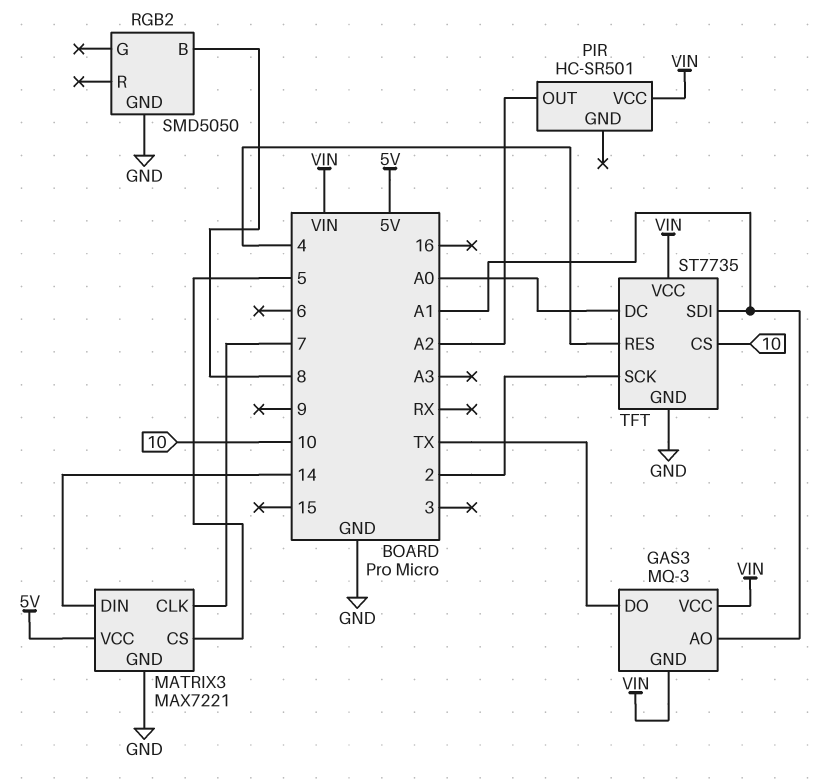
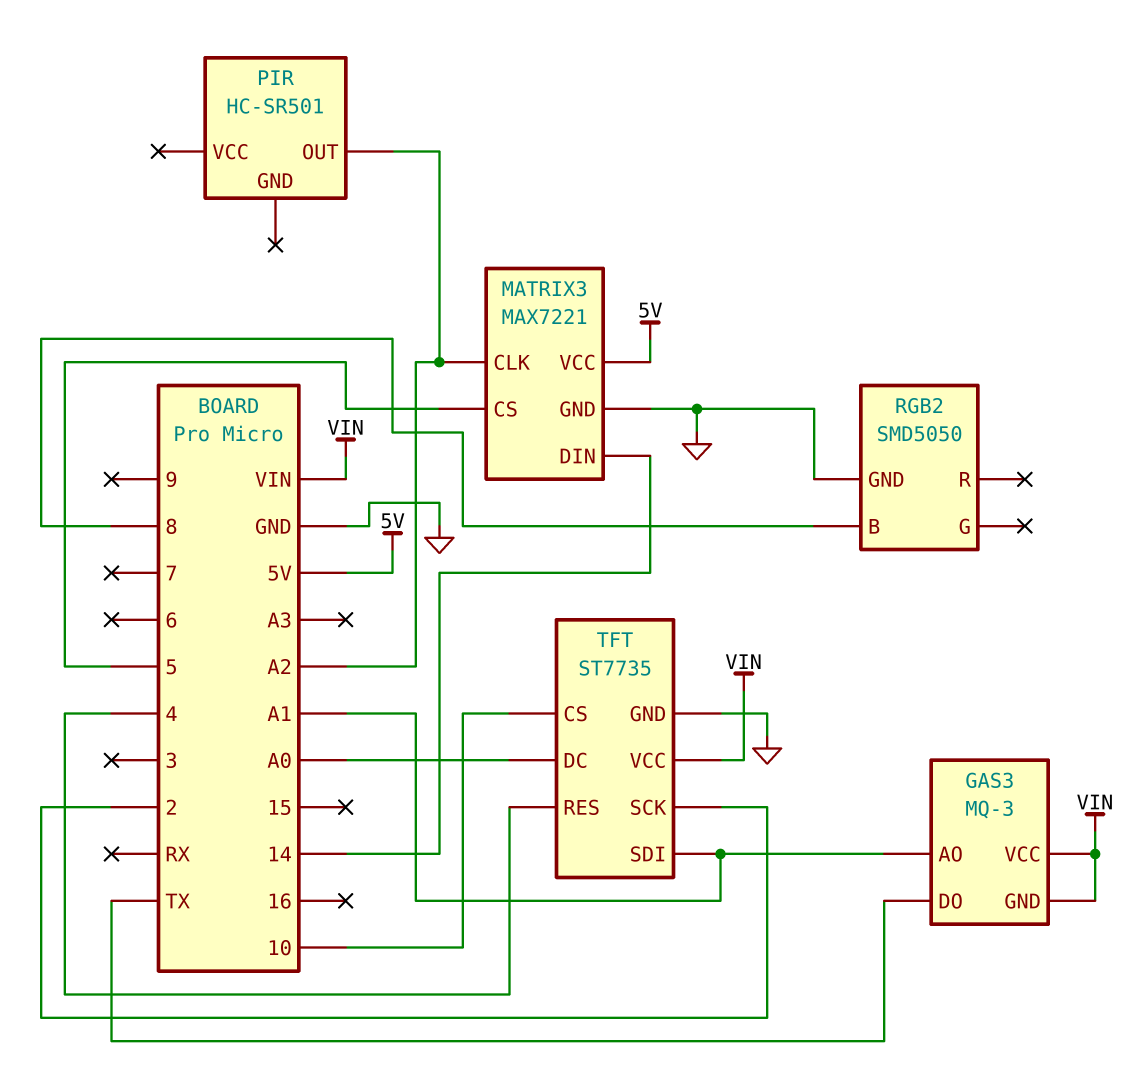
MATRIX3 pin CLK: 7 -> A2
PIR pin VCC: VIN -> none

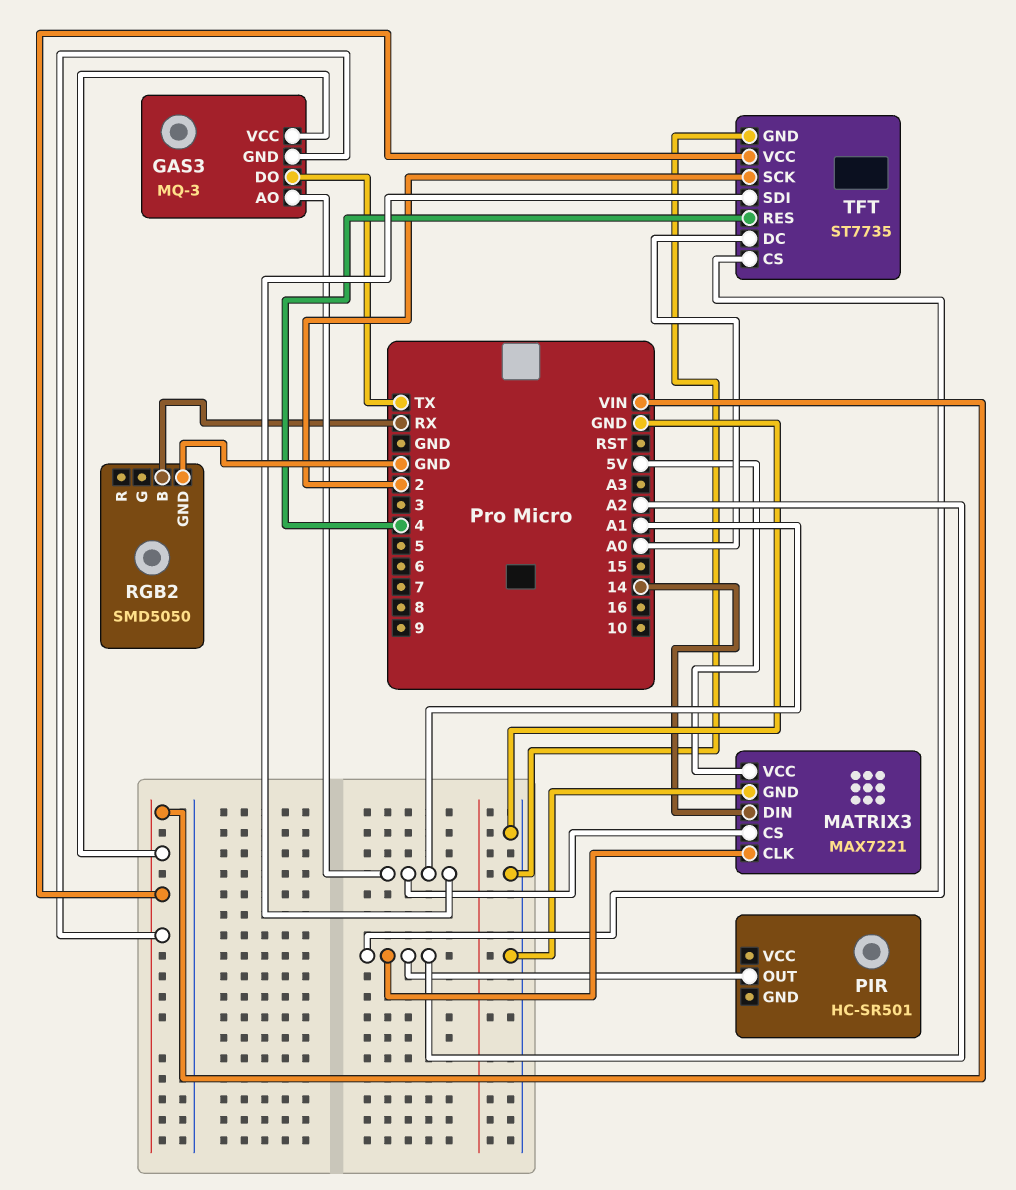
MATRIX3 pin CS: 5 -> A1
RGB2 pin B: 8 -> RX
TFT pin CS: 10 -> A2

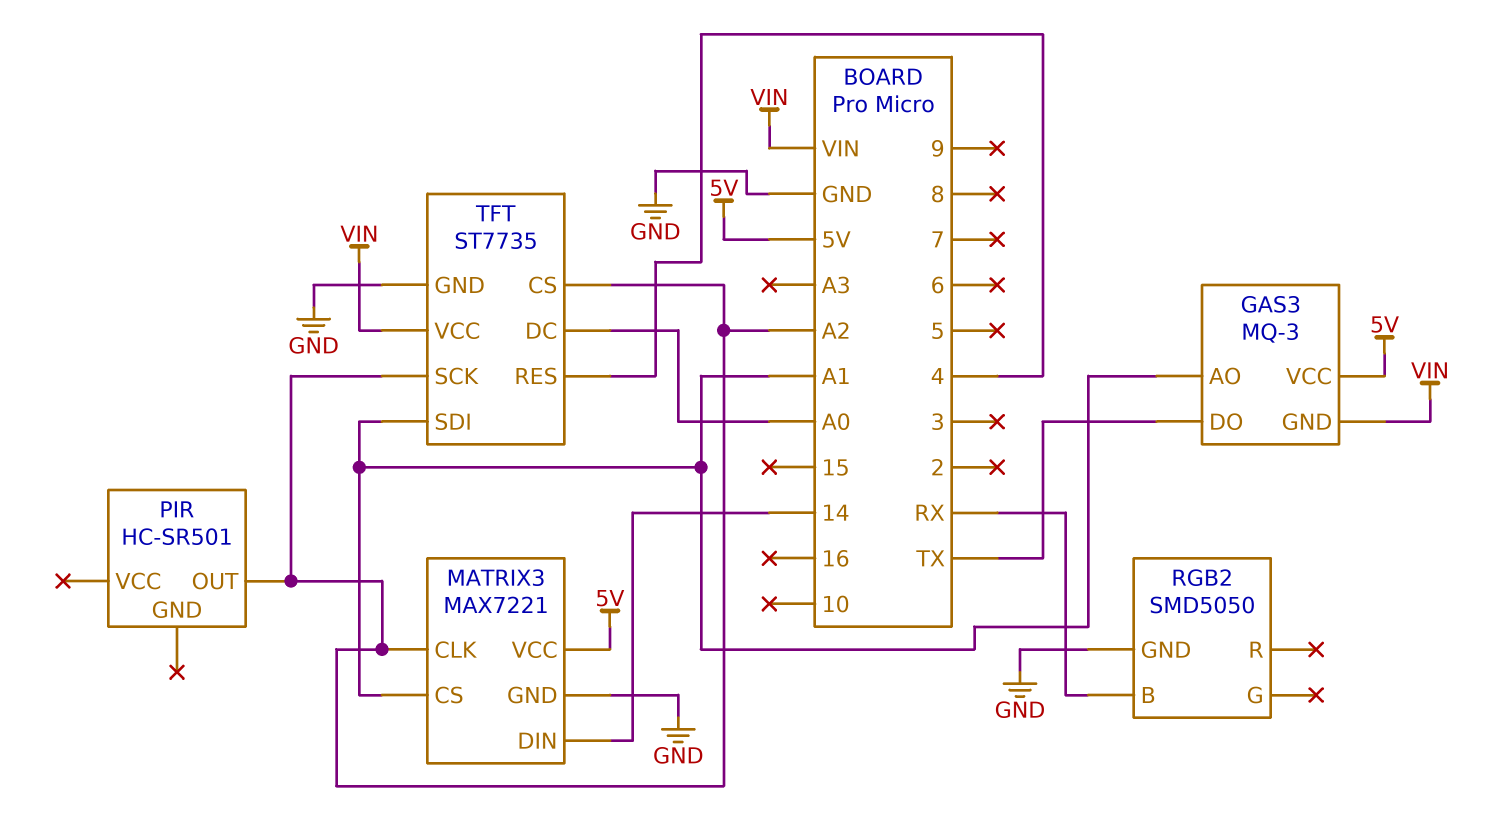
GAS3 pin VCC: VIN -> 5V
TFT pin SCK: 2 -> A2

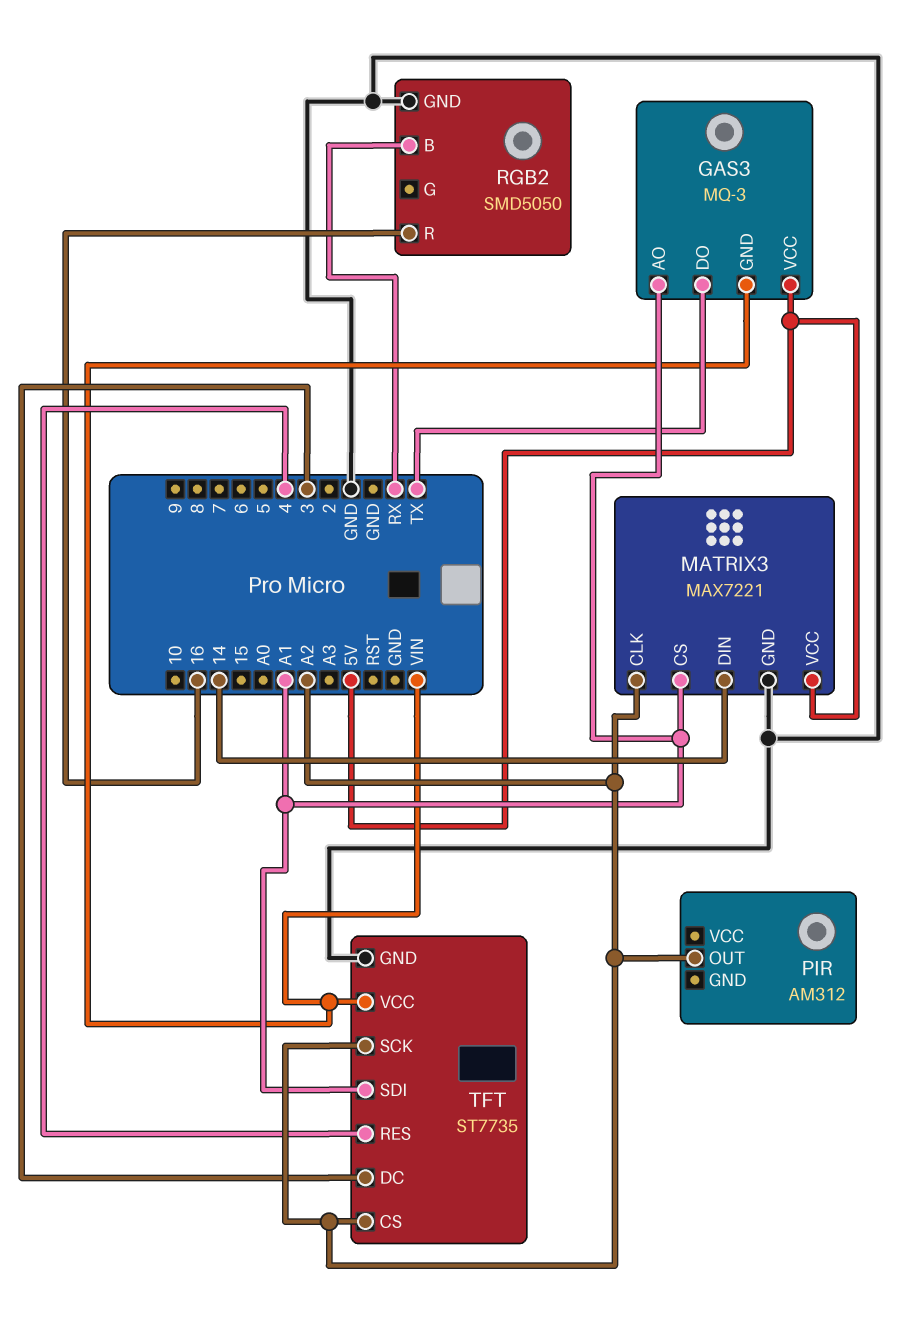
PIR: HC-SR501 -> AM312
RGB2 pin R: none -> 16
TFT pin DC: A0 -> 3

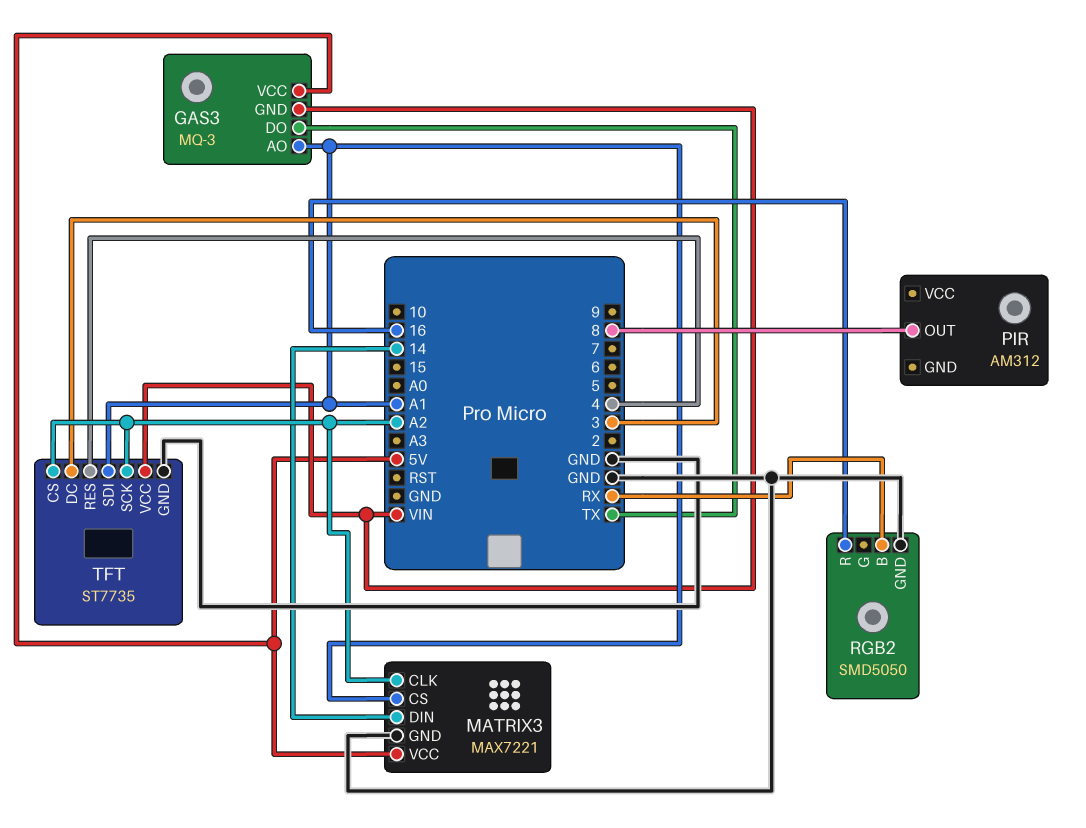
PIR pin OUT: A2 -> 8

